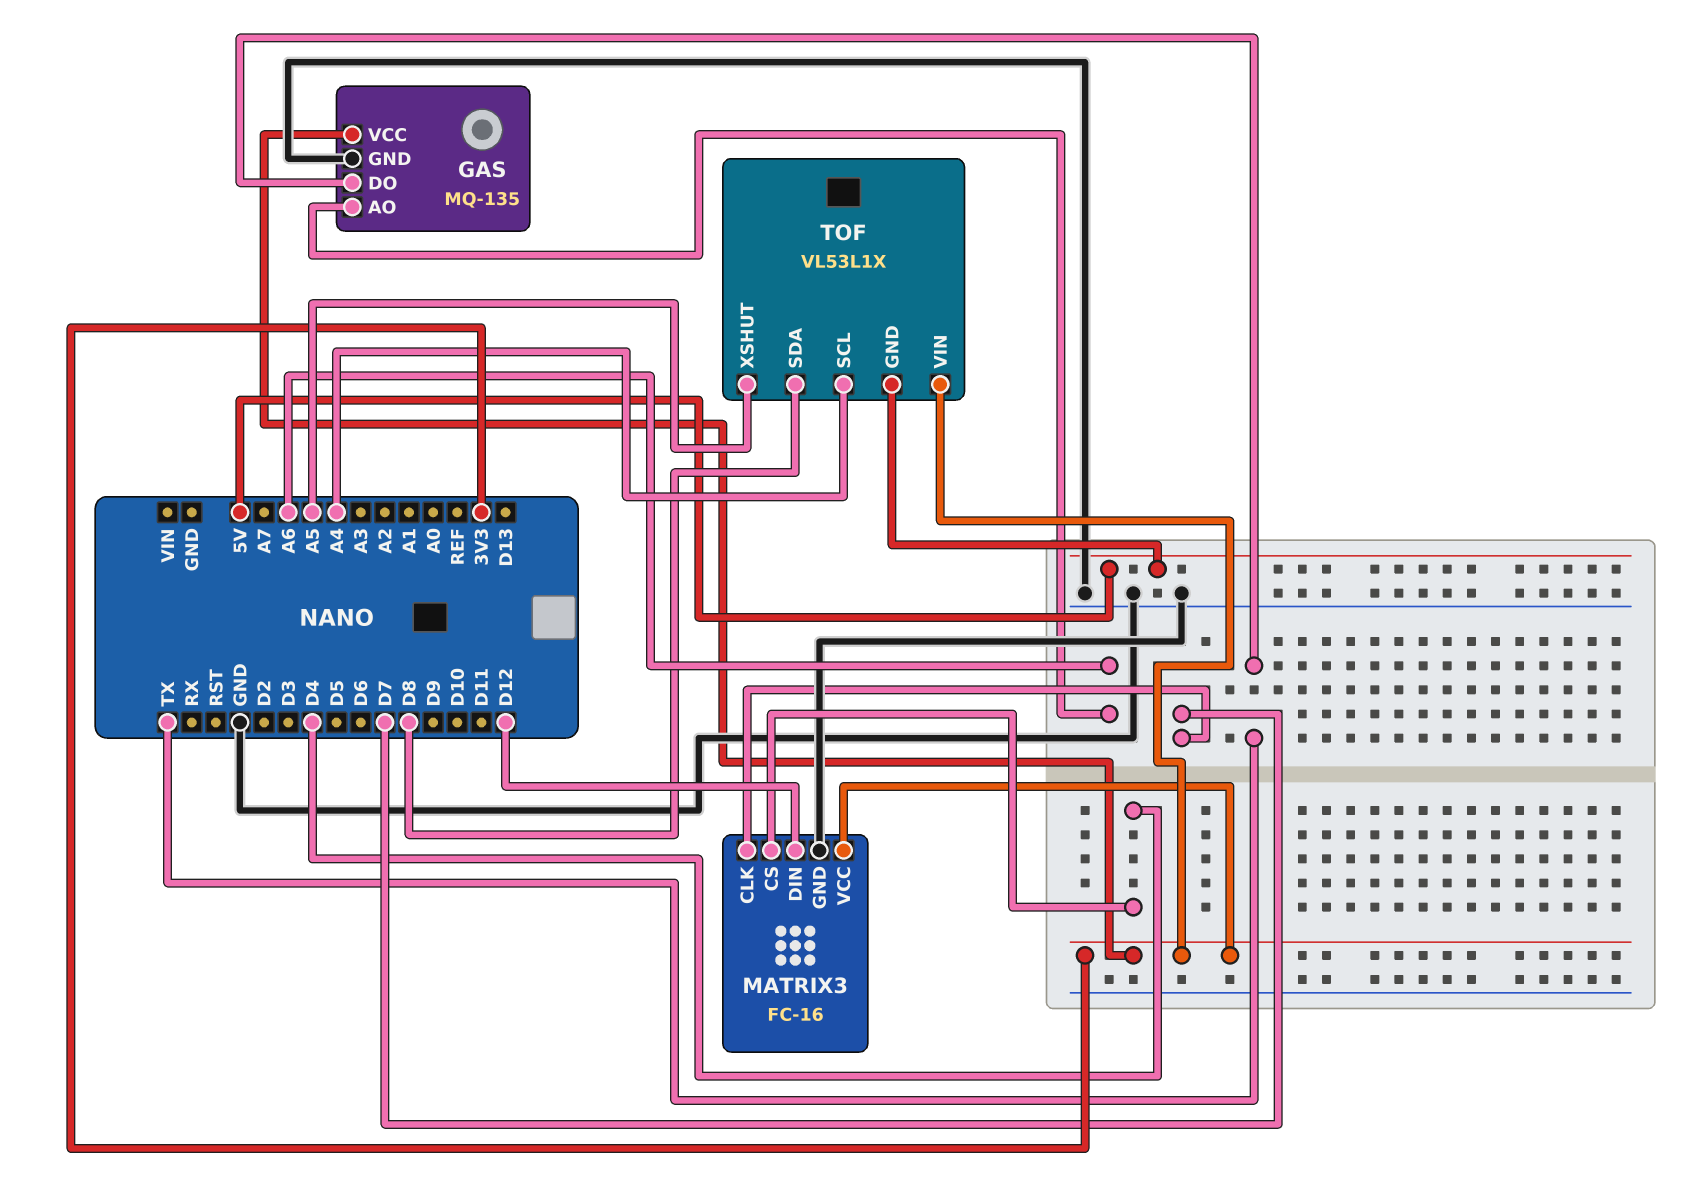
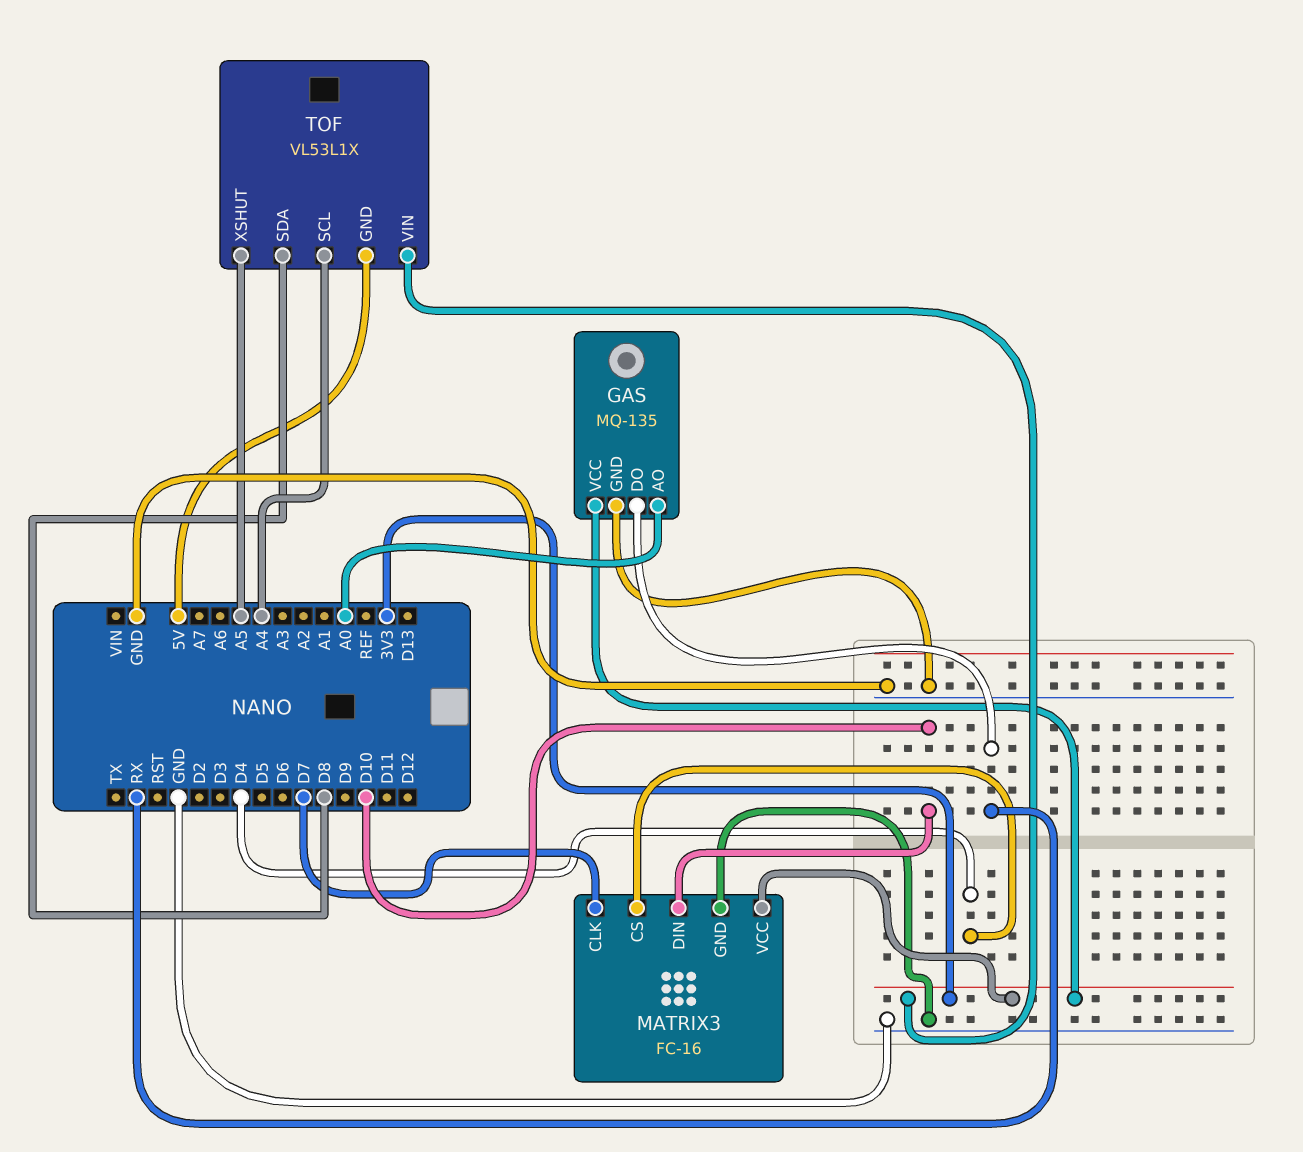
GAS pin AO: A6 -> A0
GAS pin DO: TX -> RX
MATRIX3 pin DIN: D12 -> D10

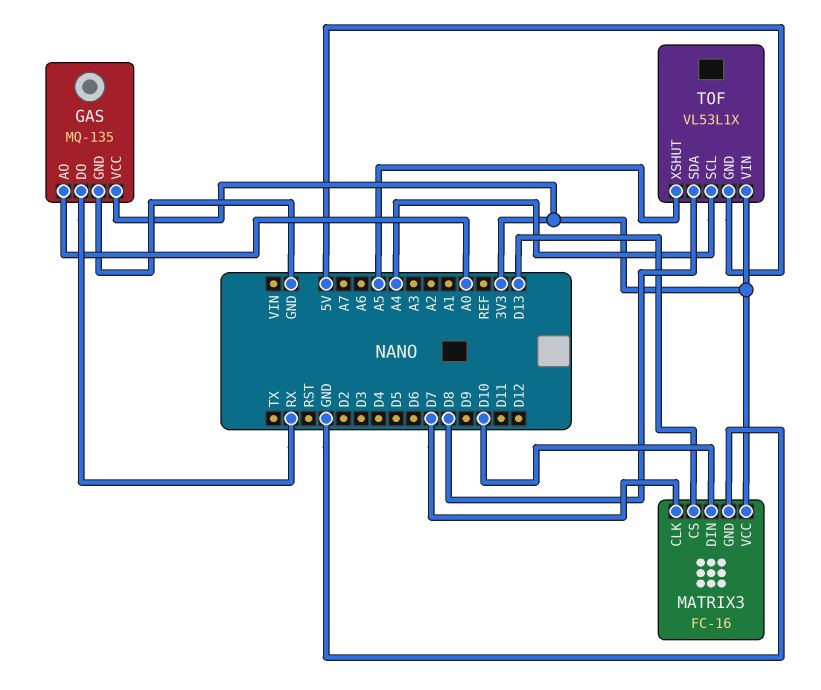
MATRIX3 pin CS: D4 -> D13

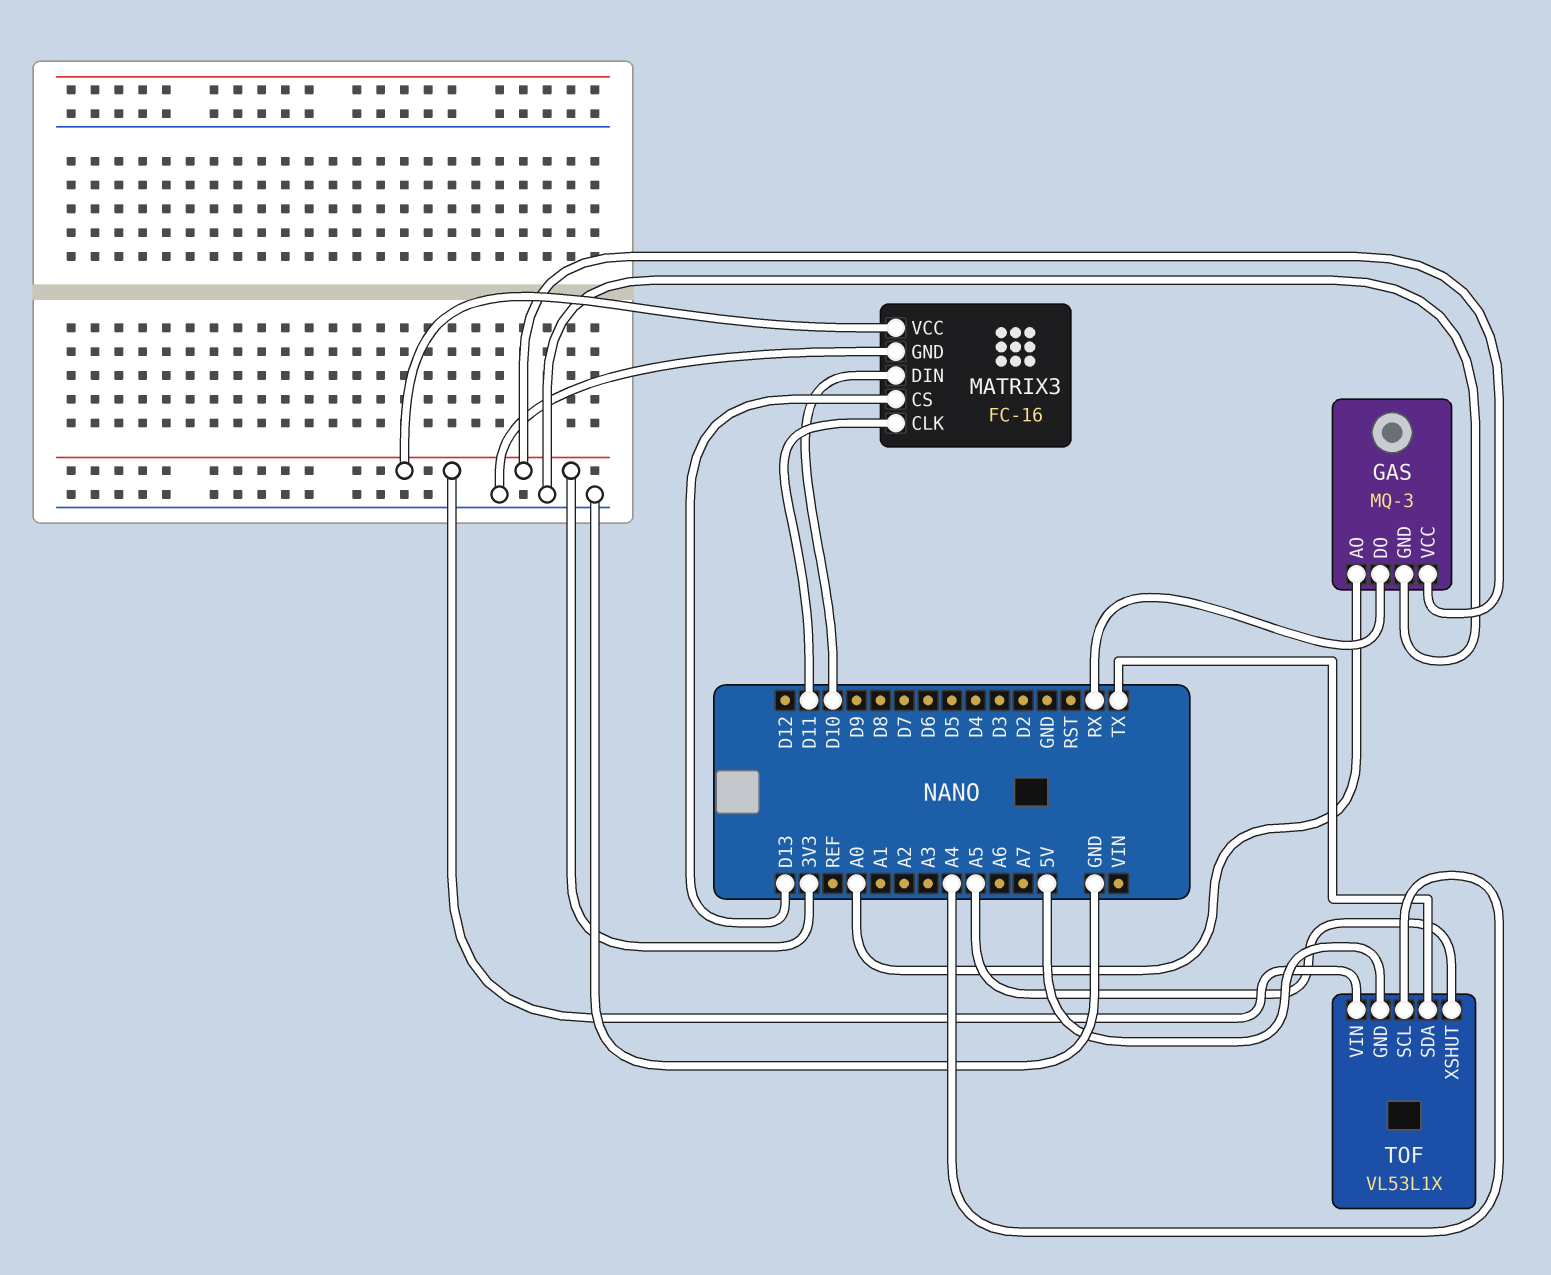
GAS: MQ-135 -> MQ-3
MATRIX3 pin CLK: D7 -> D11
TOF pin SDA: D8 -> TX

